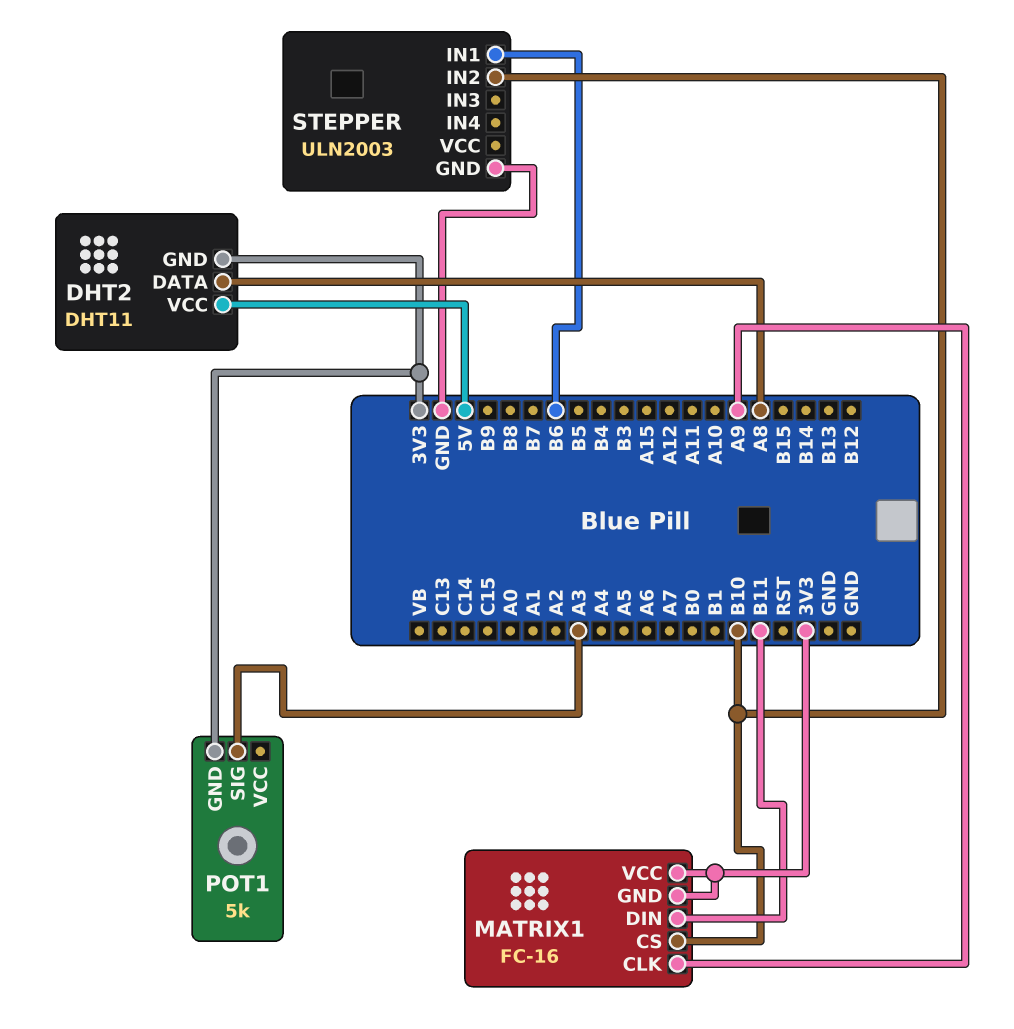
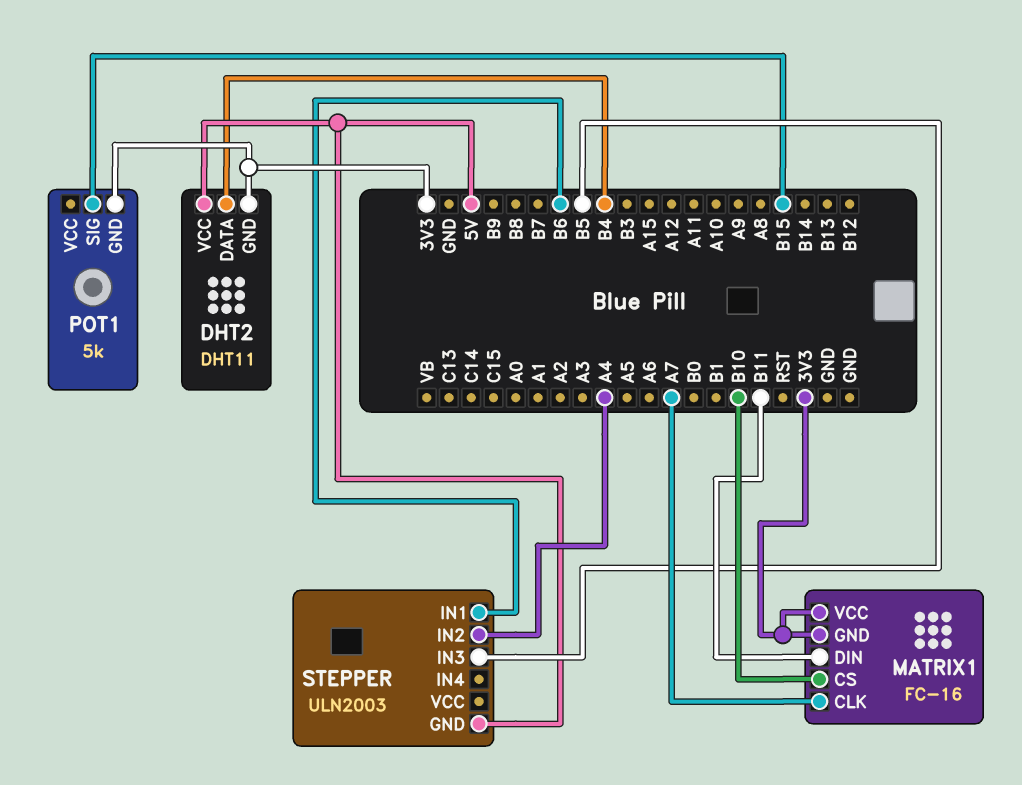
DHT2 pin DATA: A8 -> B4
MATRIX1 pin CLK: A9 -> A7
POT1 pin SIG: A3 -> B15
STEPPER pin GND: GND -> 5V
STEPPER pin IN2: B10 -> A4
STEPPER pin IN3: none -> B5

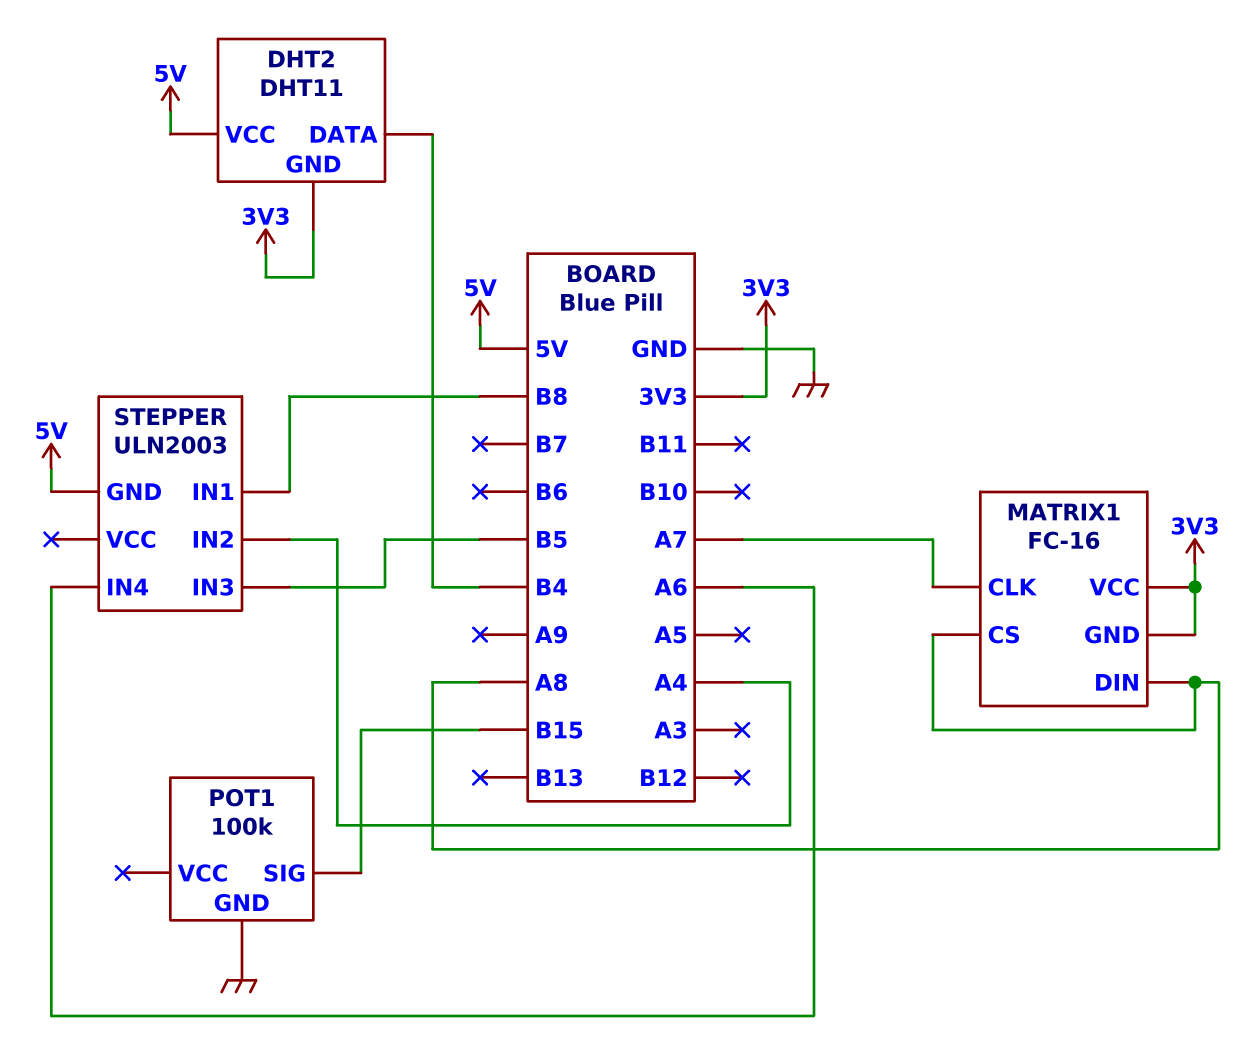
MATRIX1 pin CS: B10 -> A8
MATRIX1 pin DIN: B11 -> A8
POT1: 5k -> 100k
POT1 pin GND: 3V3 -> GND
STEPPER pin IN1: B6 -> B8
STEPPER pin IN4: none -> A6

